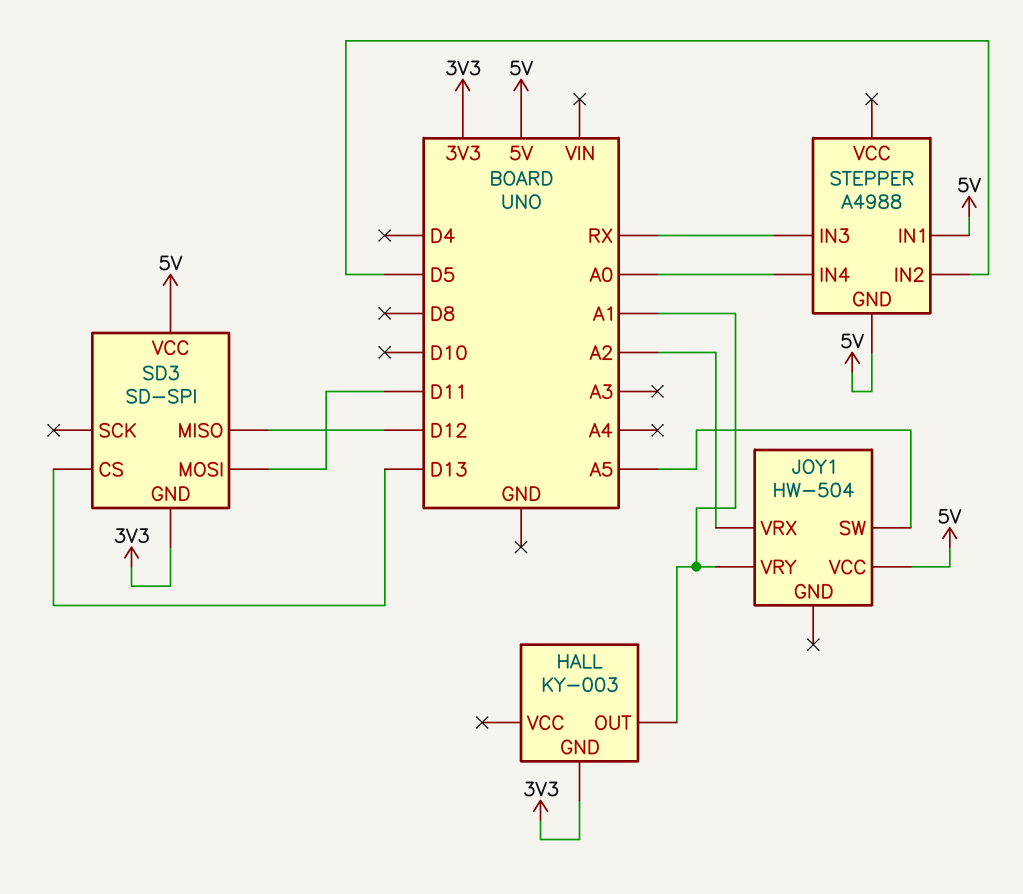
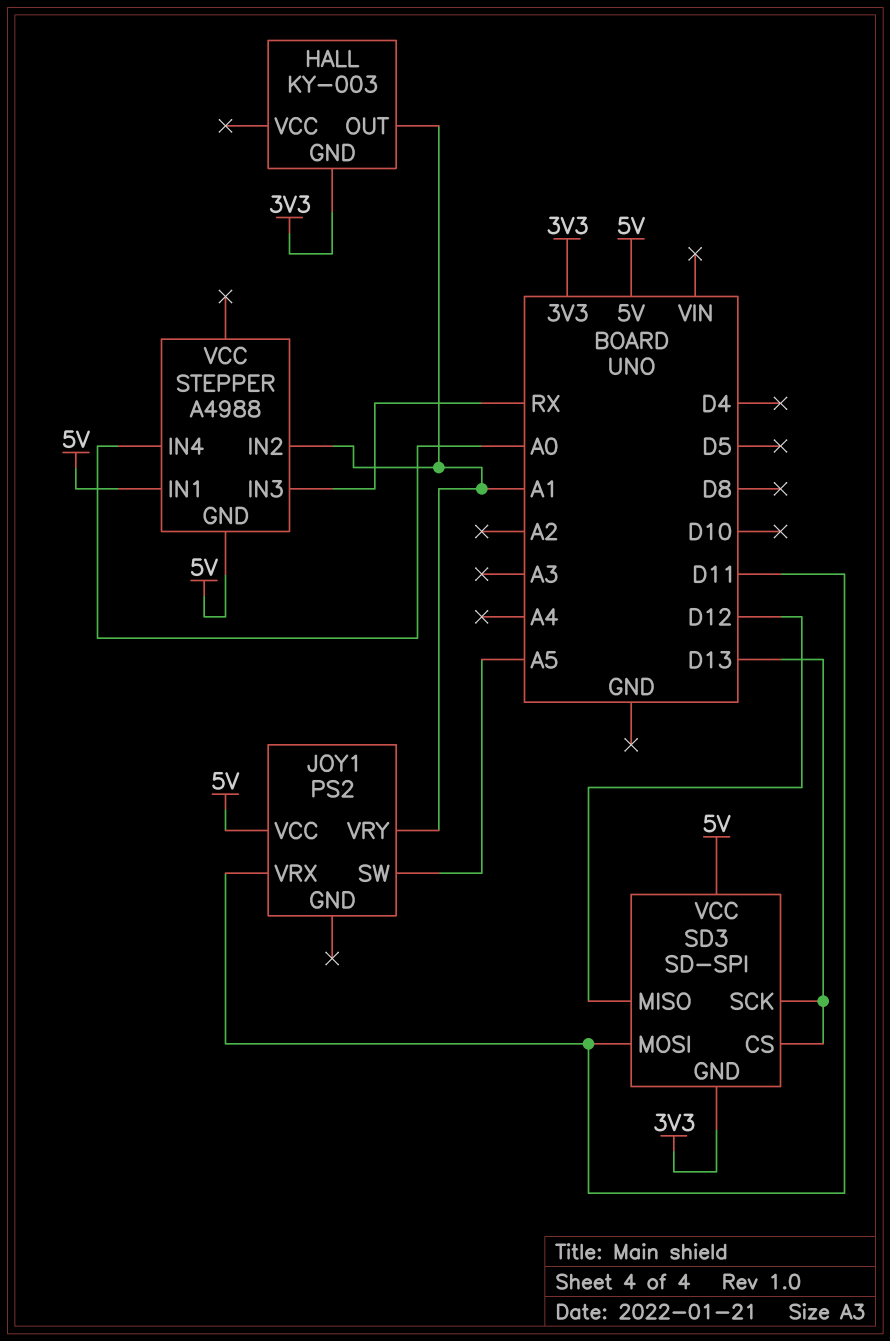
JOY1: HW-504 -> PS2
JOY1 pin VRX: A2 -> D11
SD3 pin SCK: none -> D13
STEPPER pin IN2: D5 -> A1

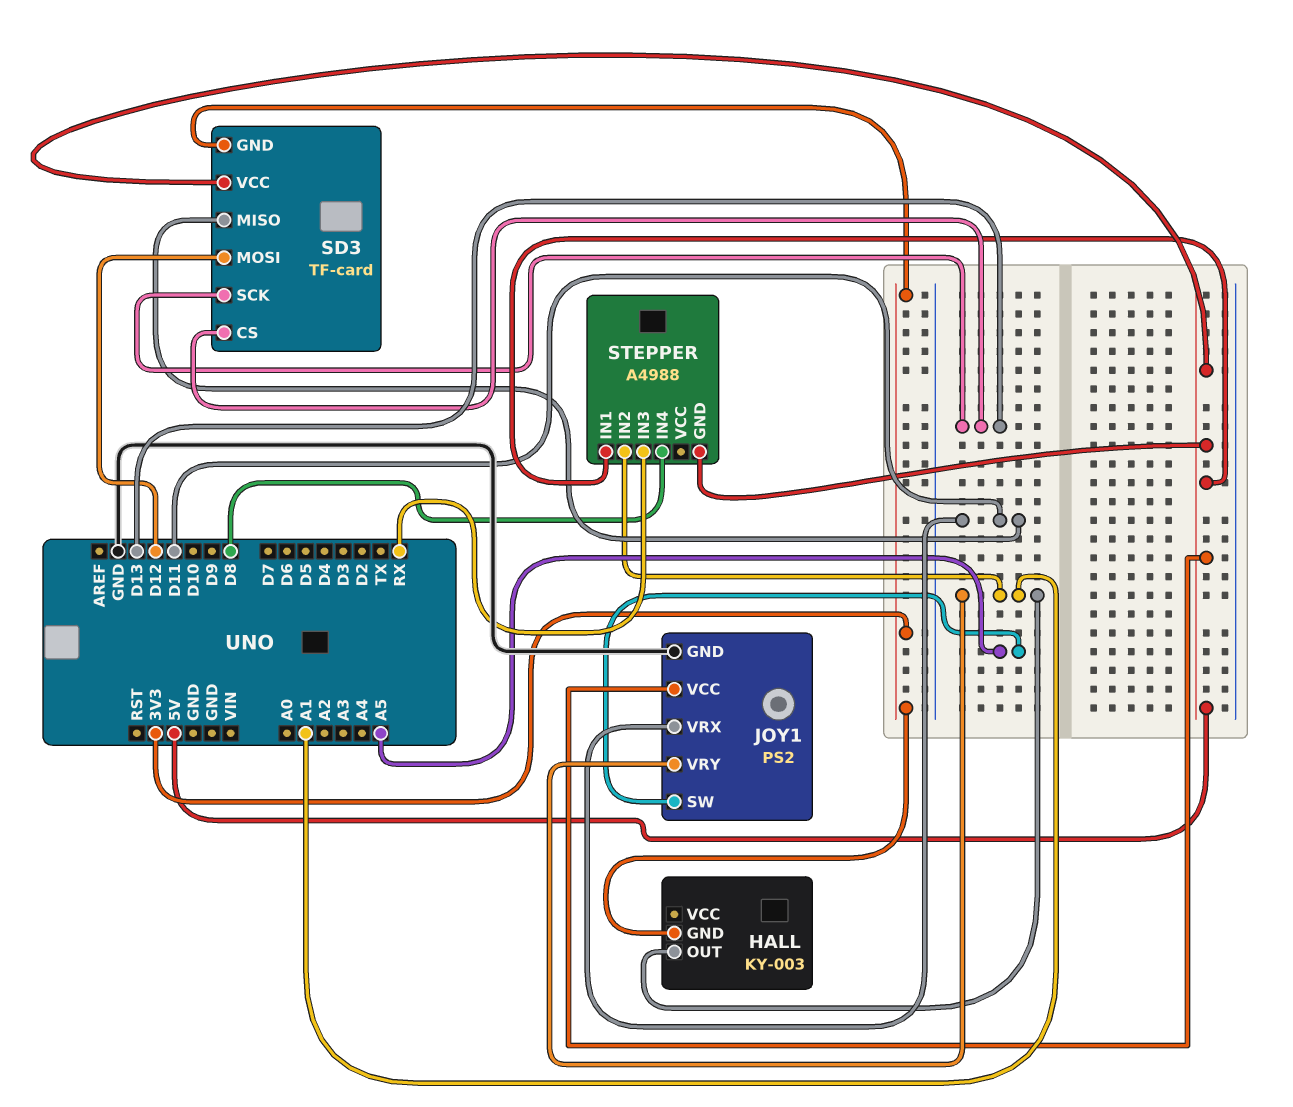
JOY1 pin GND: none -> GND
SD3: SD-SPI -> TF-card
SD3 pin MISO: D12 -> D11
SD3 pin MOSI: D11 -> D12
STEPPER pin IN4: A0 -> D8

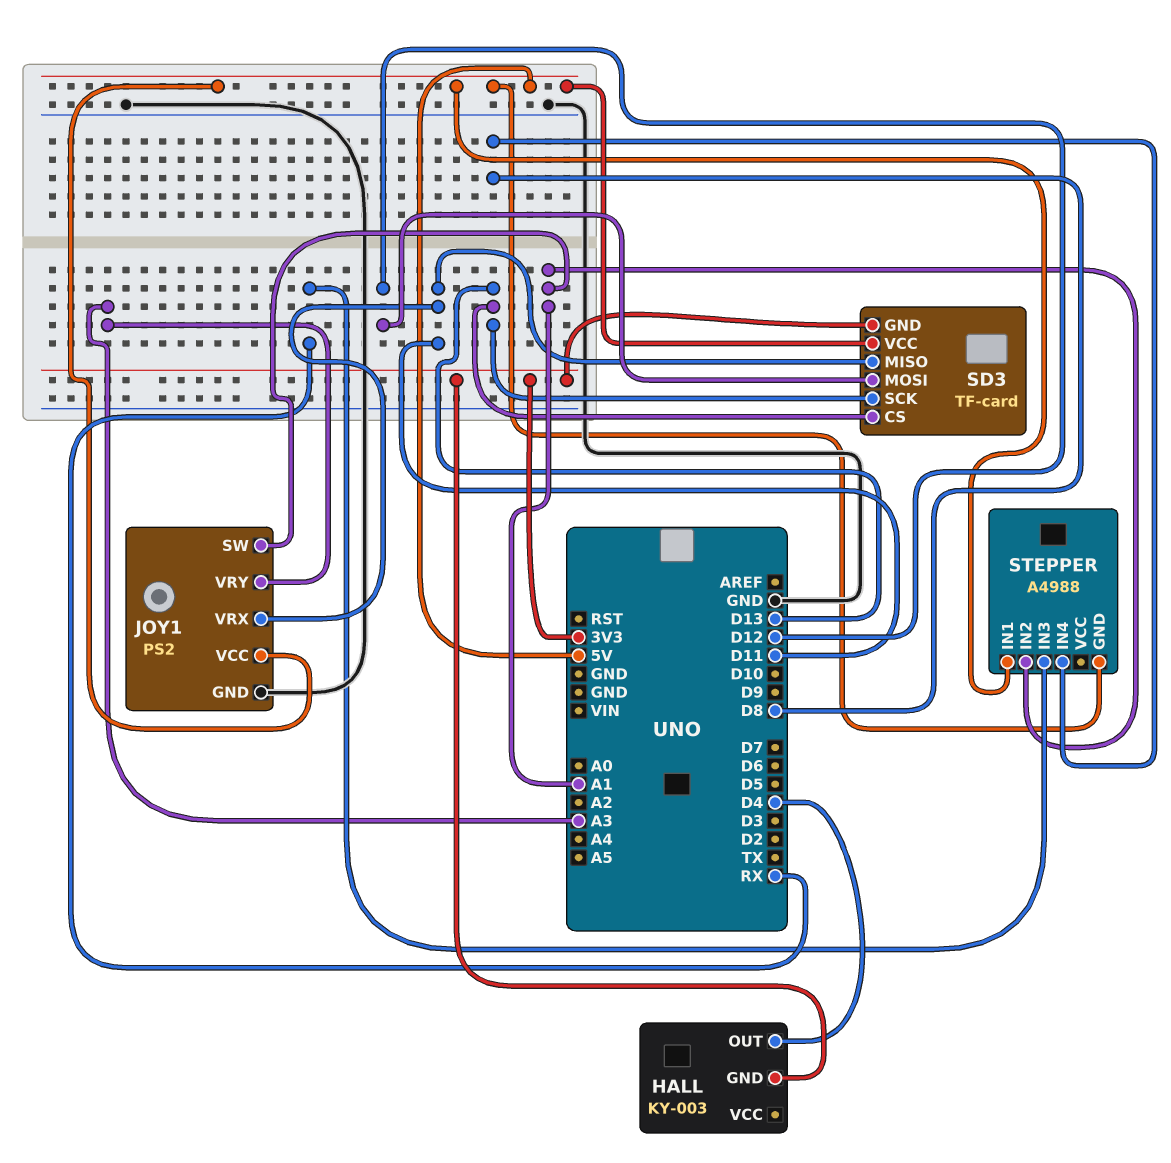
HALL pin OUT: A1 -> D4
JOY1 pin SW: A5 -> A1
JOY1 pin VRY: A1 -> A3

